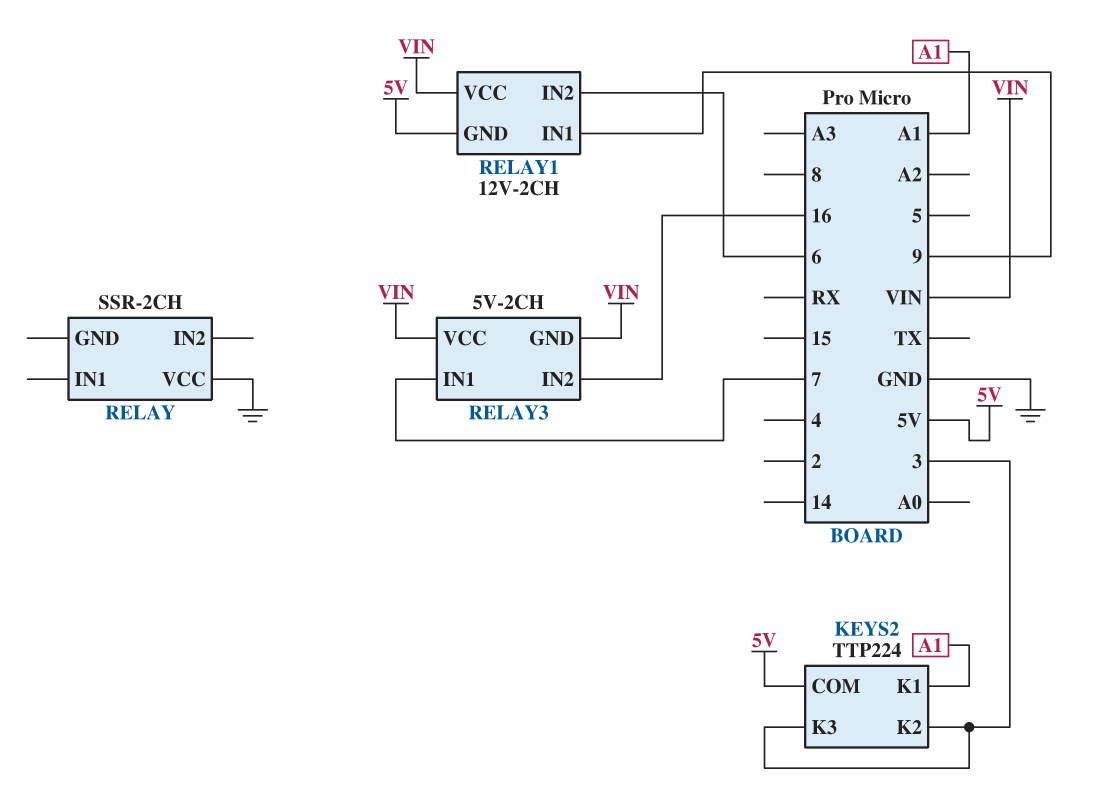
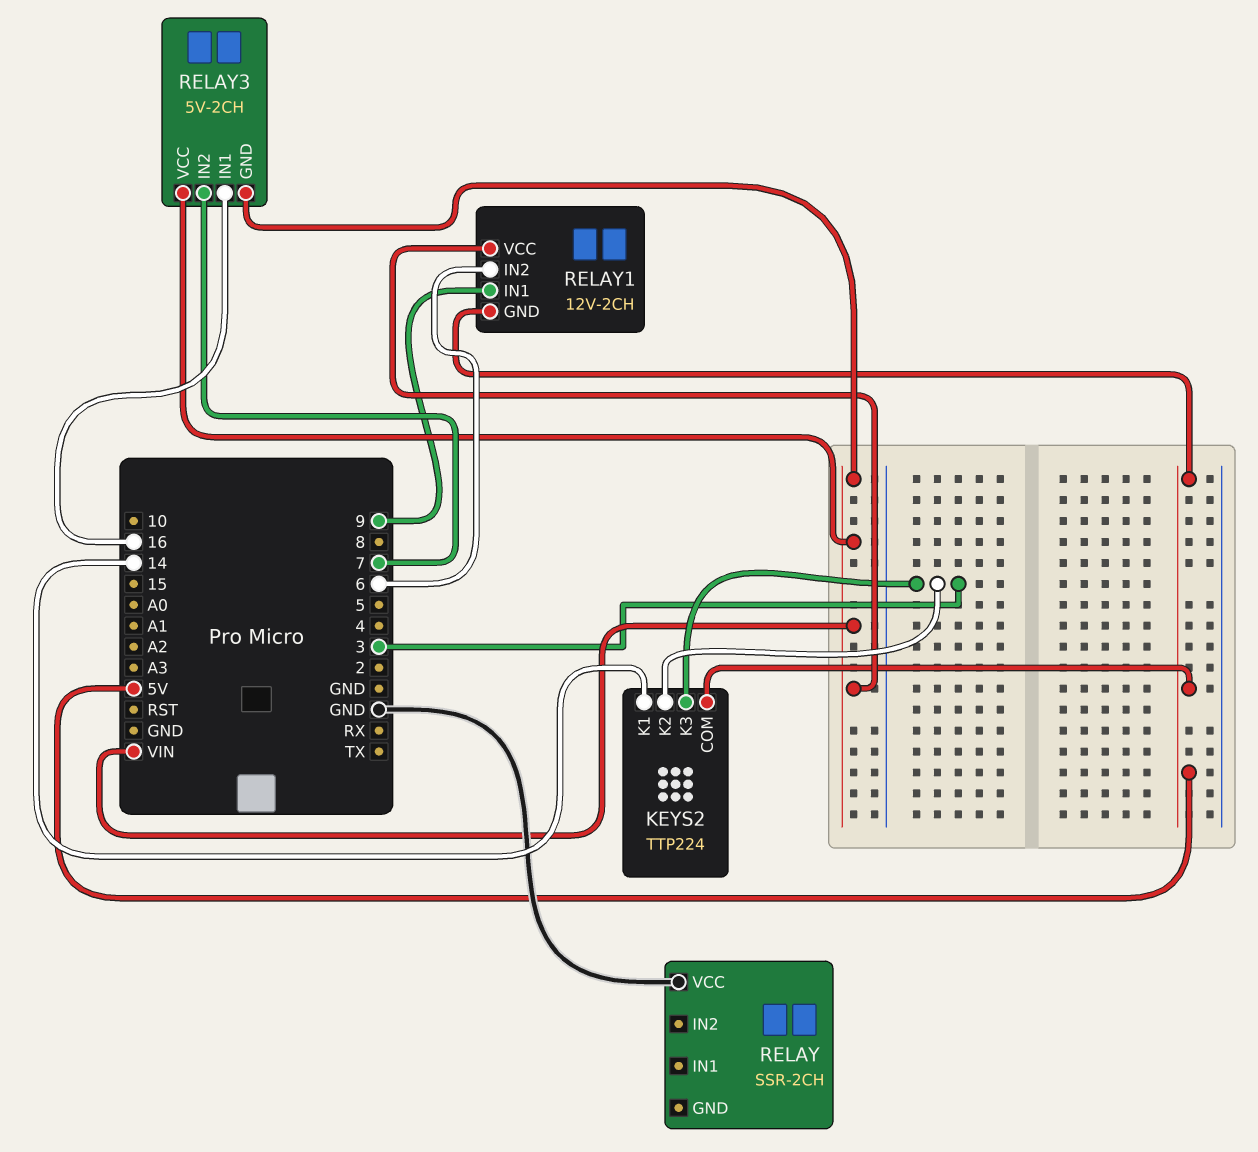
KEYS2 pin K1: A1 -> 14
RELAY3 pin IN1: 7 -> 16
RELAY3 pin IN2: 16 -> 7

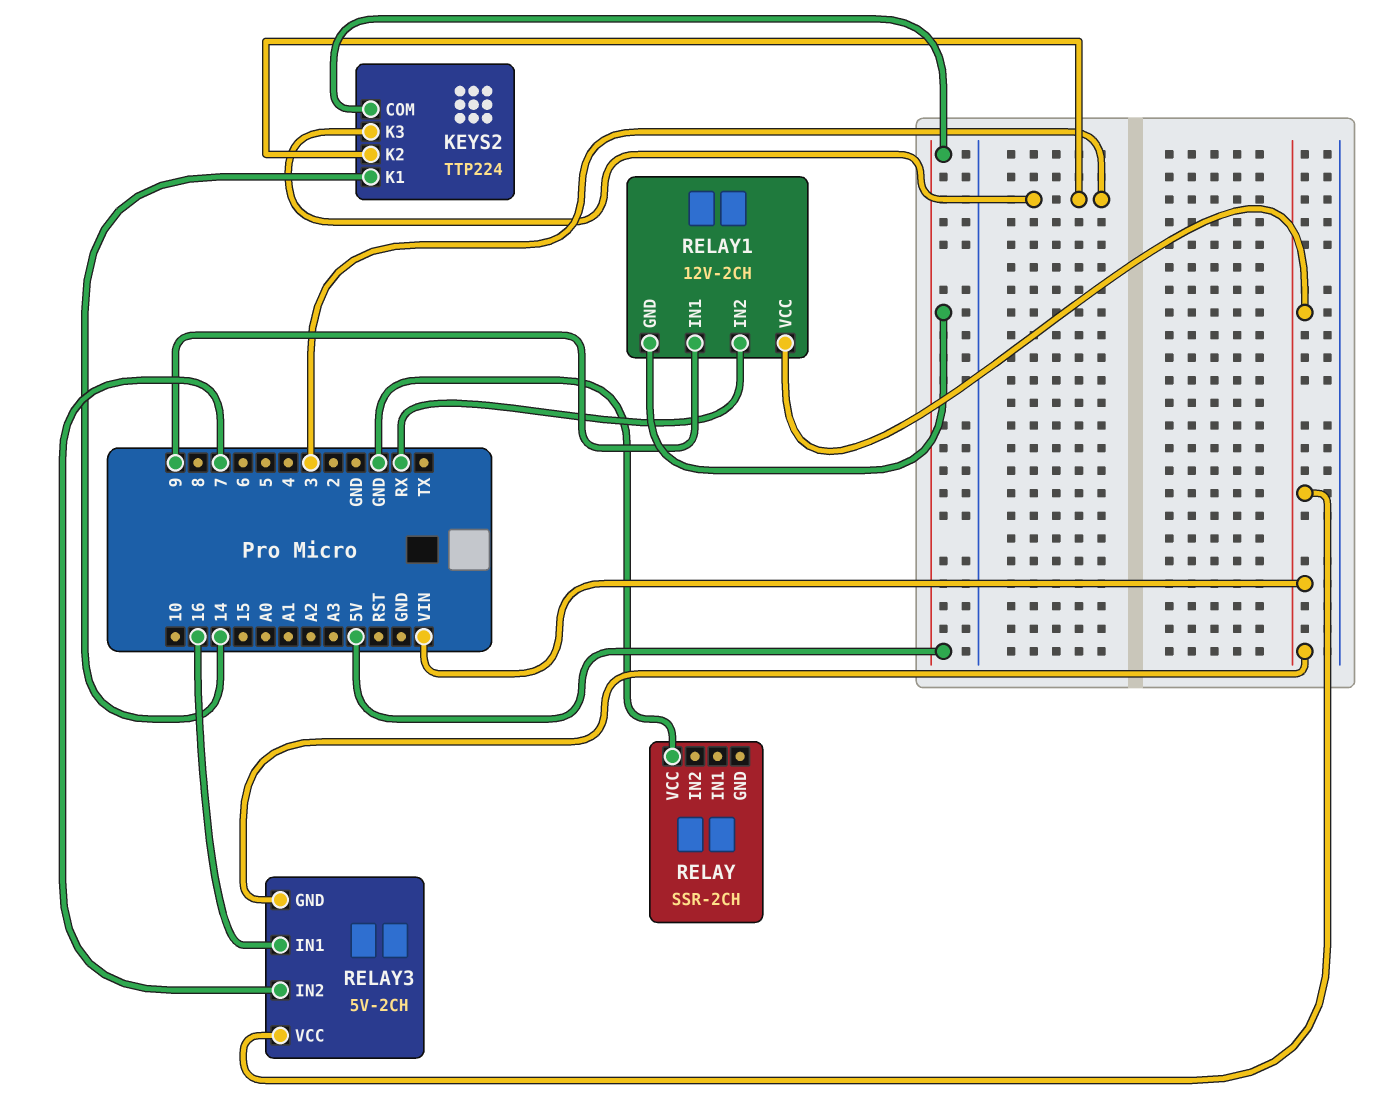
RELAY1 pin IN2: 6 -> RX

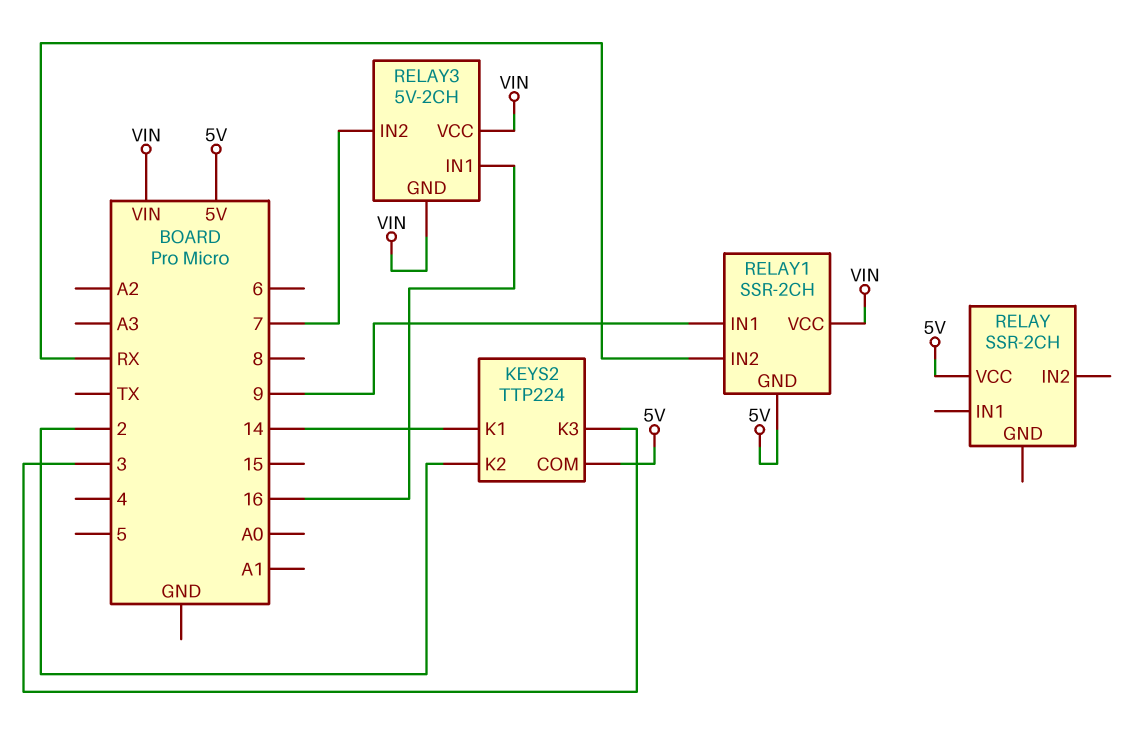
KEYS2 pin K2: 3 -> 2
RELAY pin VCC: GND -> 5V
RELAY1: 12V-2CH -> SSR-2CH

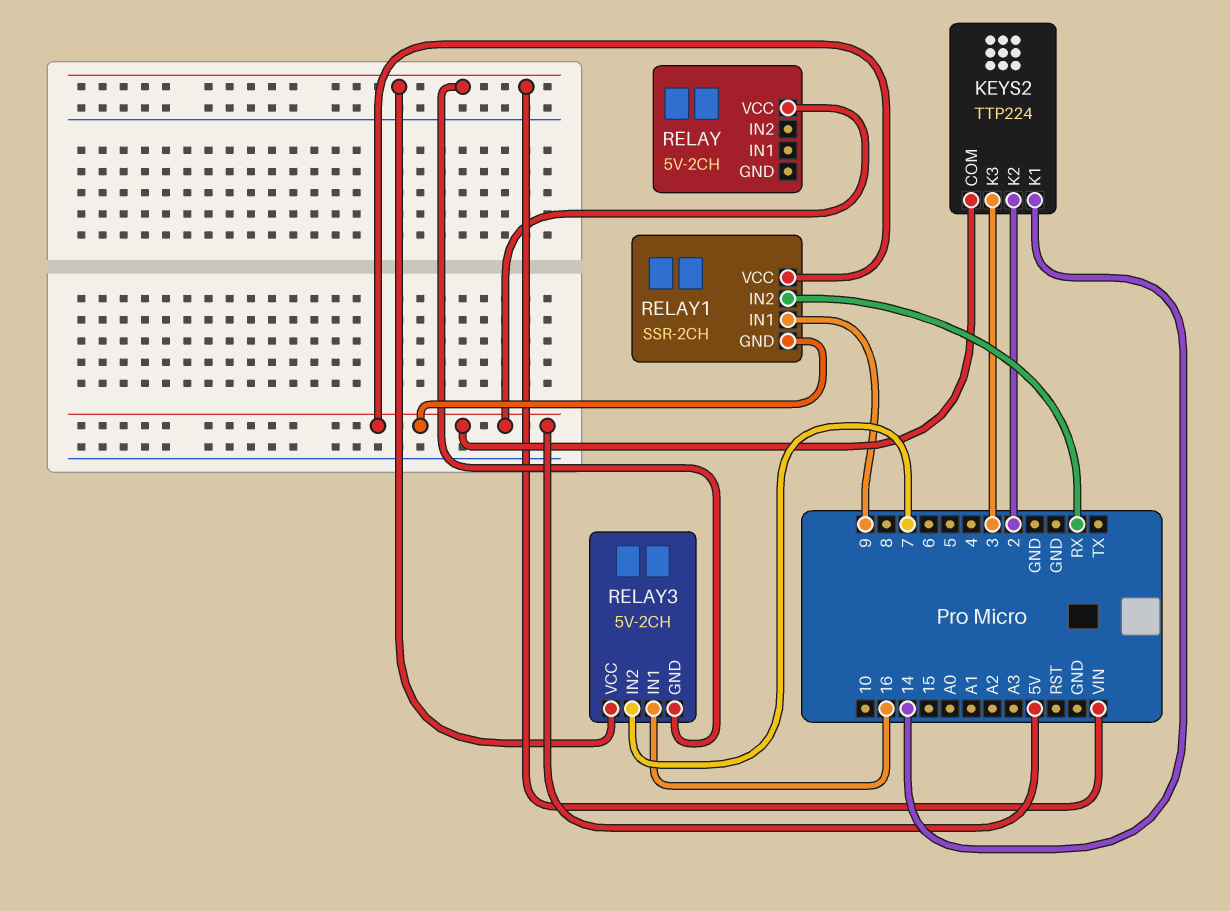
RELAY: SSR-2CH -> 5V-2CH
RELAY1 pin VCC: VIN -> 5V

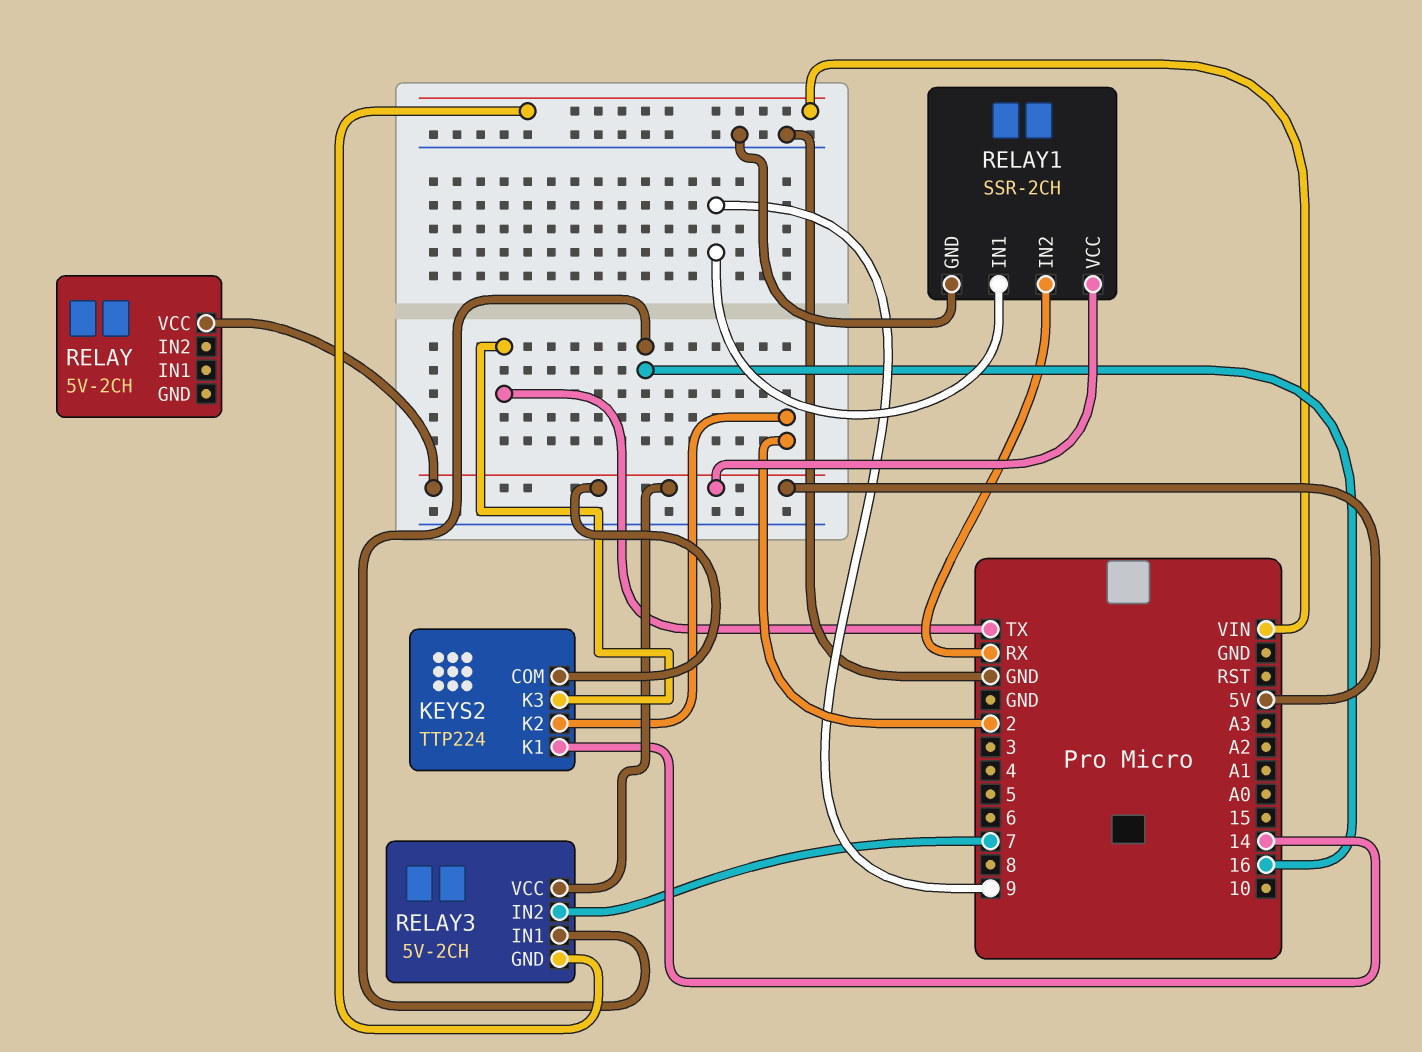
KEYS2 pin K3: 3 -> TX
RELAY1 pin GND: 5V -> GND
RELAY3 pin VCC: VIN -> 5V

